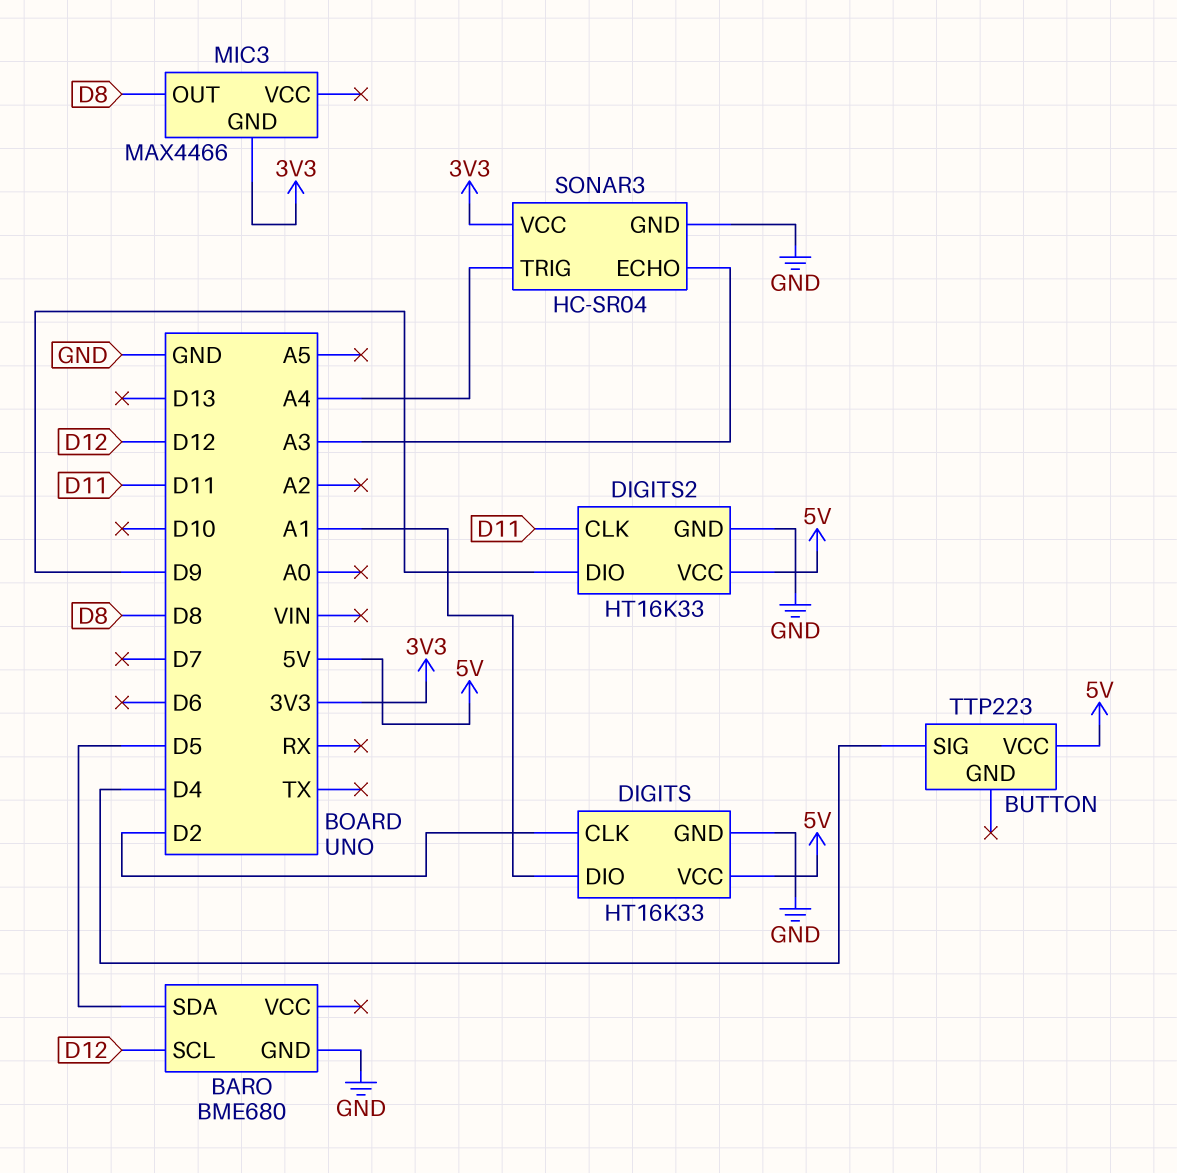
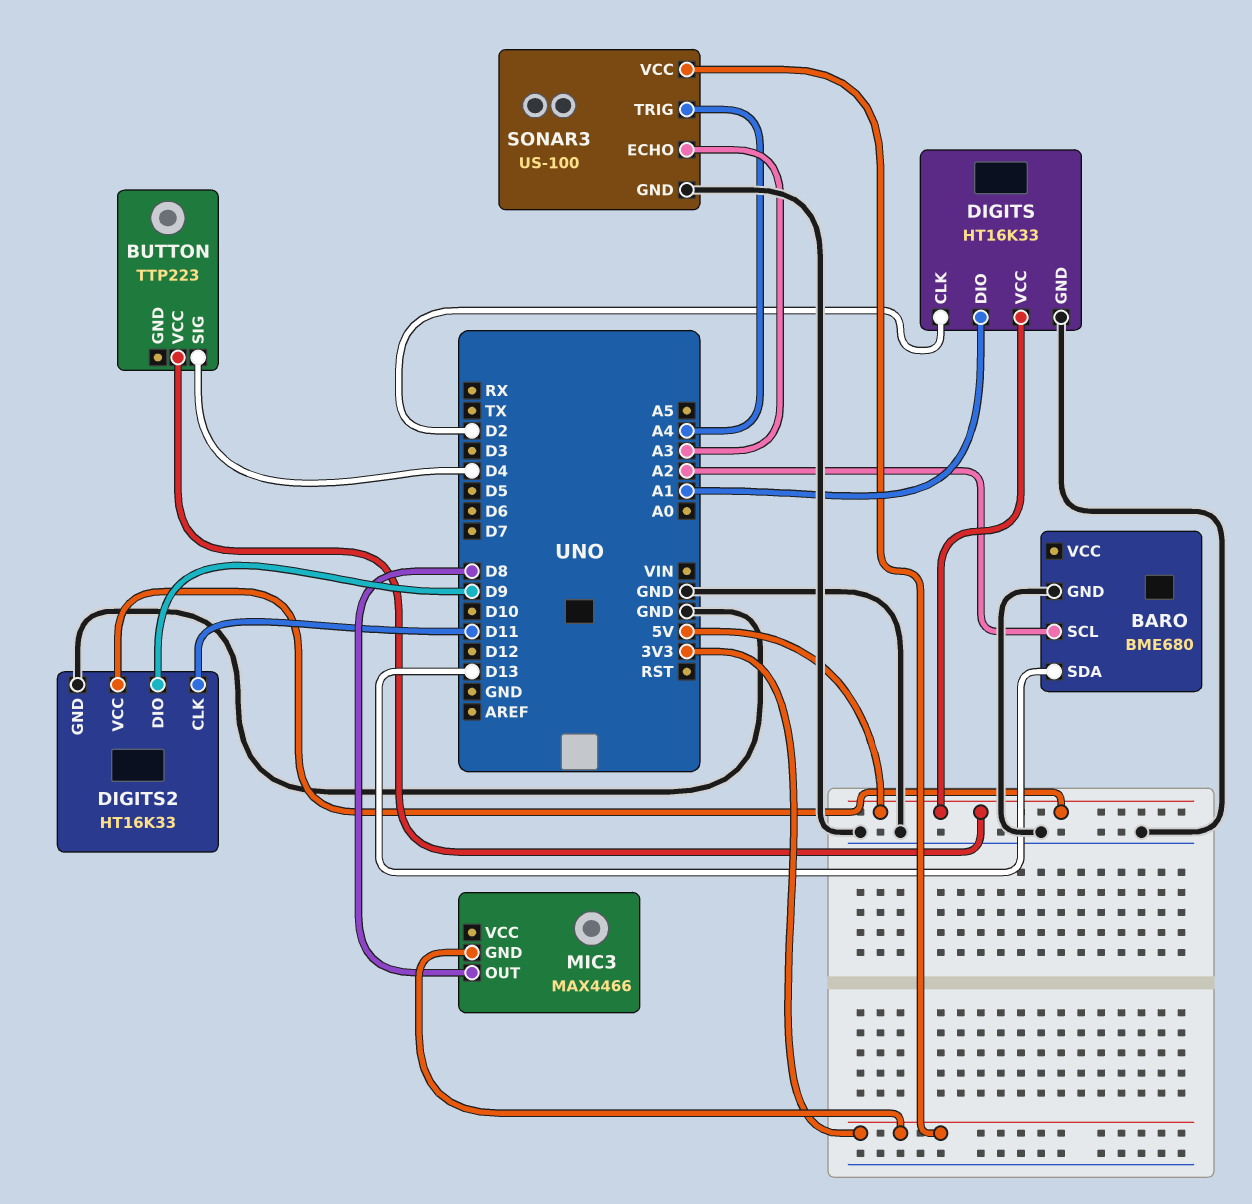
BARO pin SCL: D12 -> A2
BARO pin SDA: D5 -> D13
SONAR3: HC-SR04 -> US-100

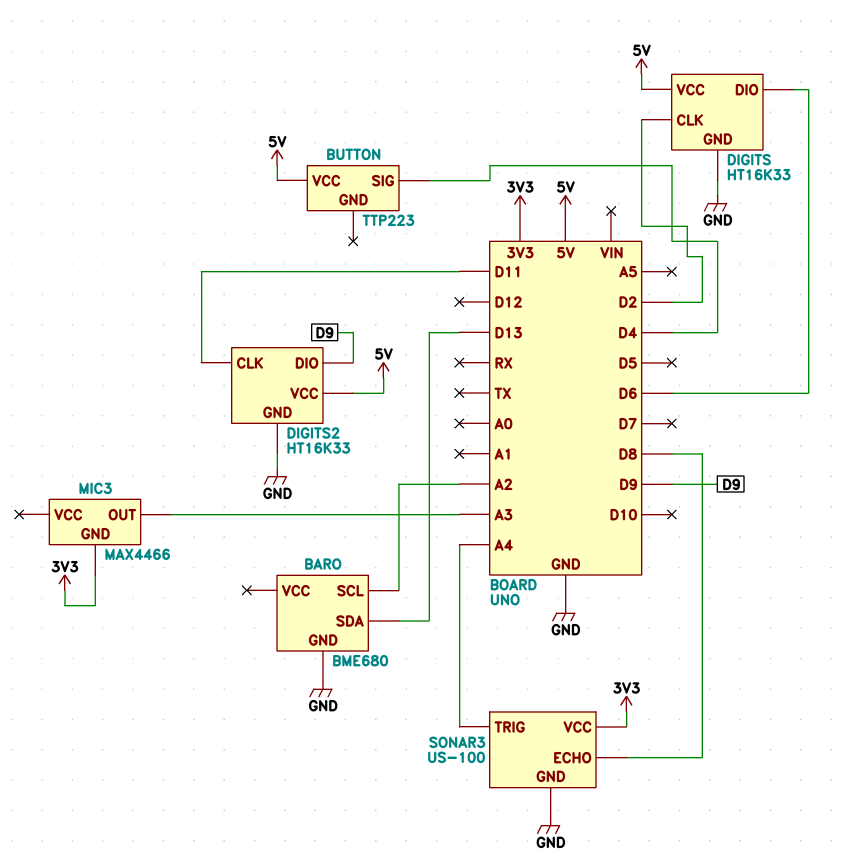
DIGITS pin DIO: A1 -> D6
MIC3 pin OUT: D8 -> A3
SONAR3 pin ECHO: A3 -> D8

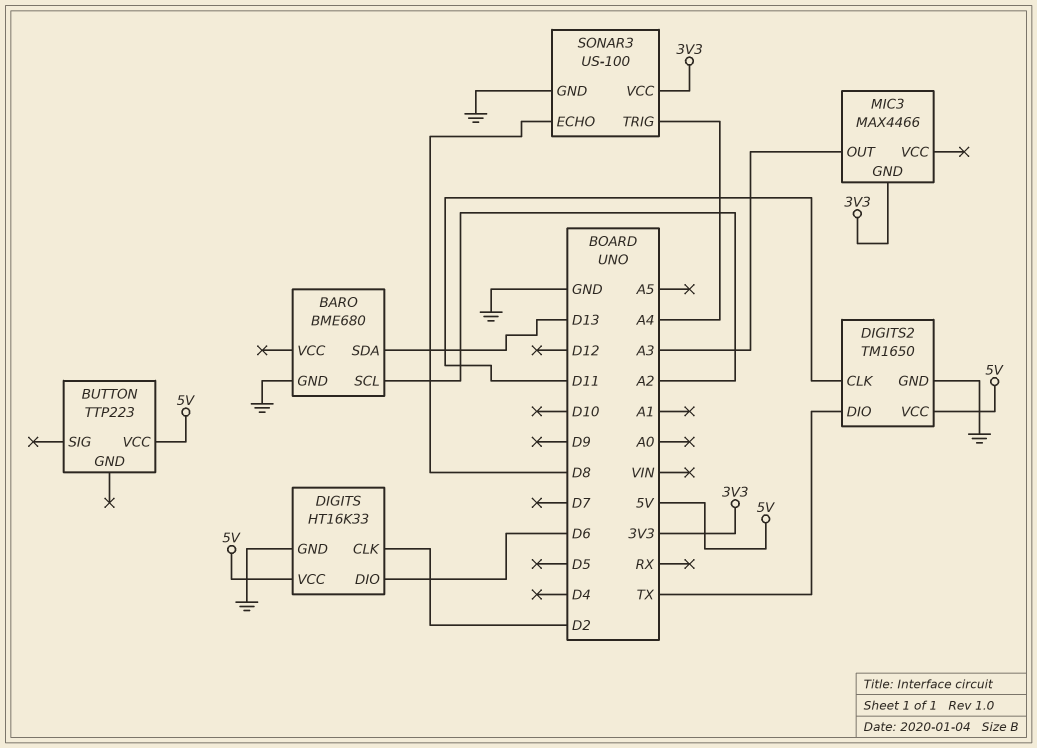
BUTTON pin SIG: D4 -> none
DIGITS2: HT16K33 -> TM1650
DIGITS2 pin DIO: D9 -> TX

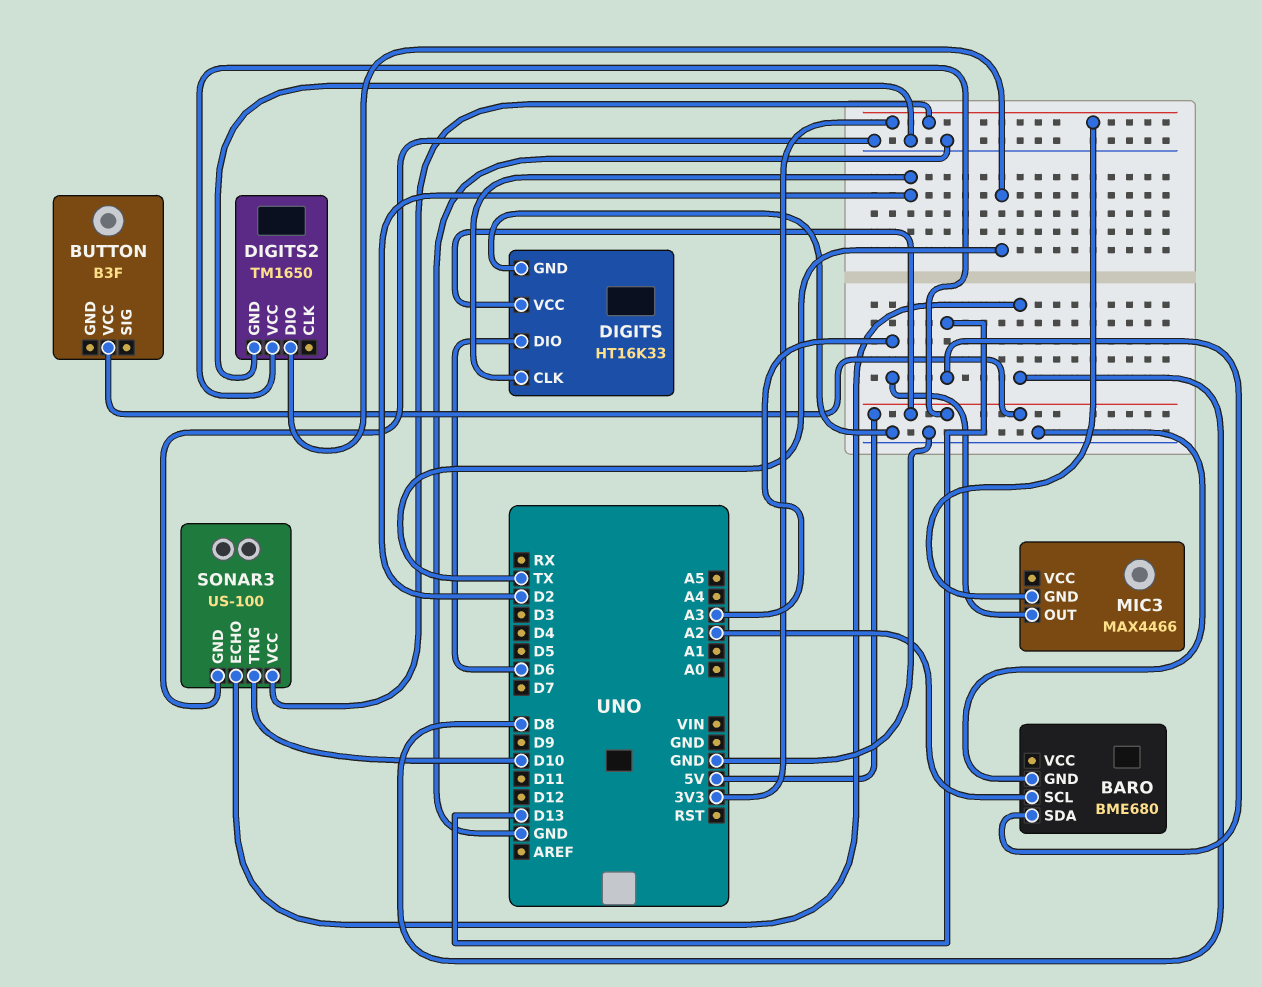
BUTTON: TTP223 -> B3F
DIGITS2 pin CLK: D11 -> none
SONAR3 pin TRIG: A4 -> D10

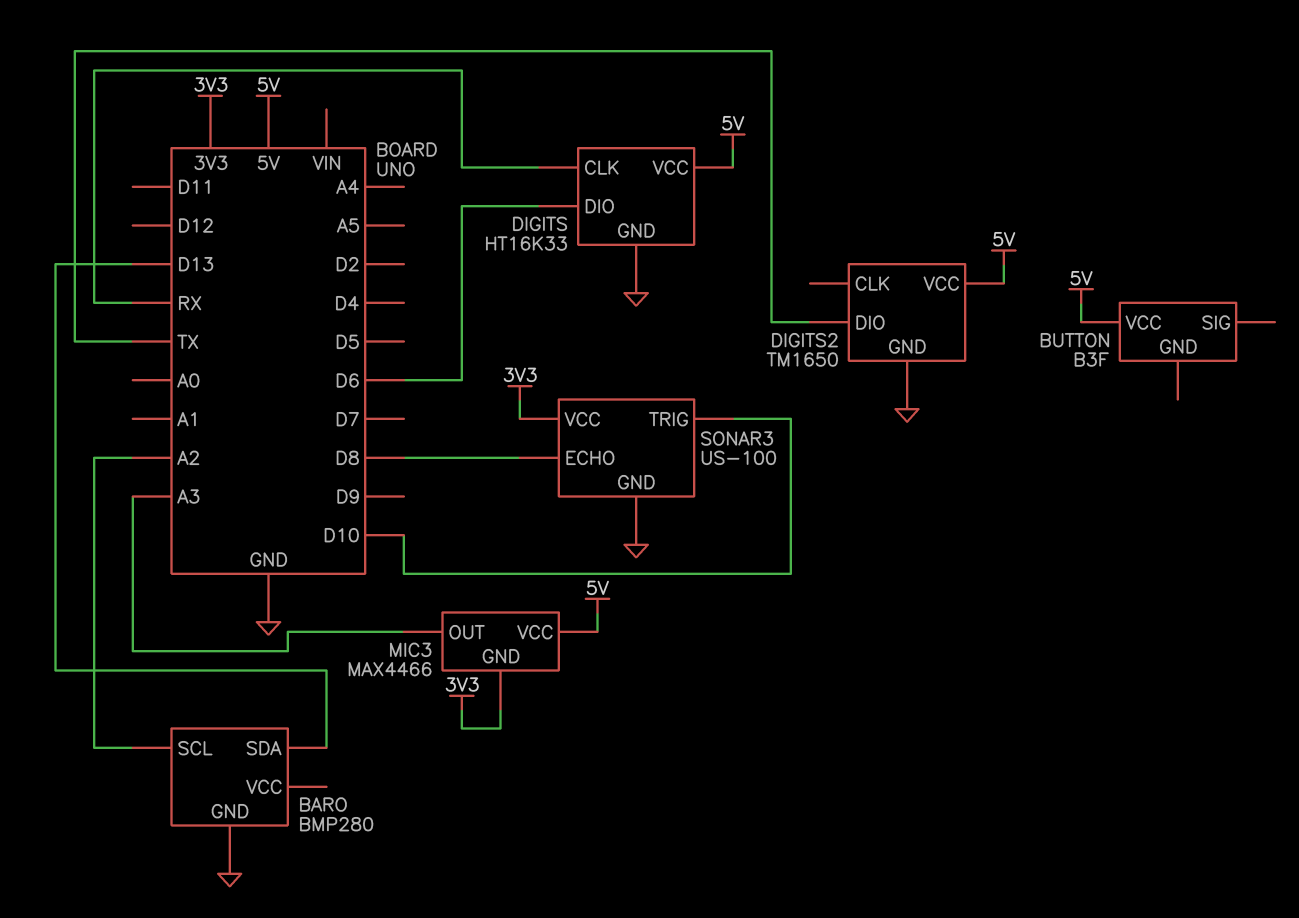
BARO: BME680 -> BMP280
DIGITS pin CLK: D2 -> RX
MIC3 pin VCC: none -> 5V

